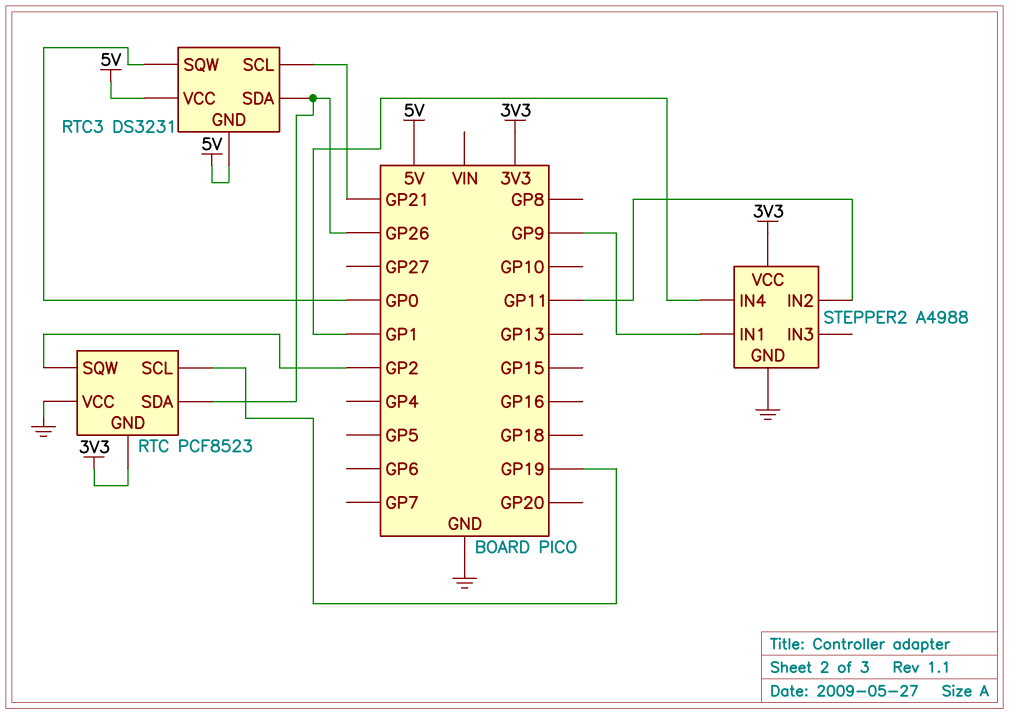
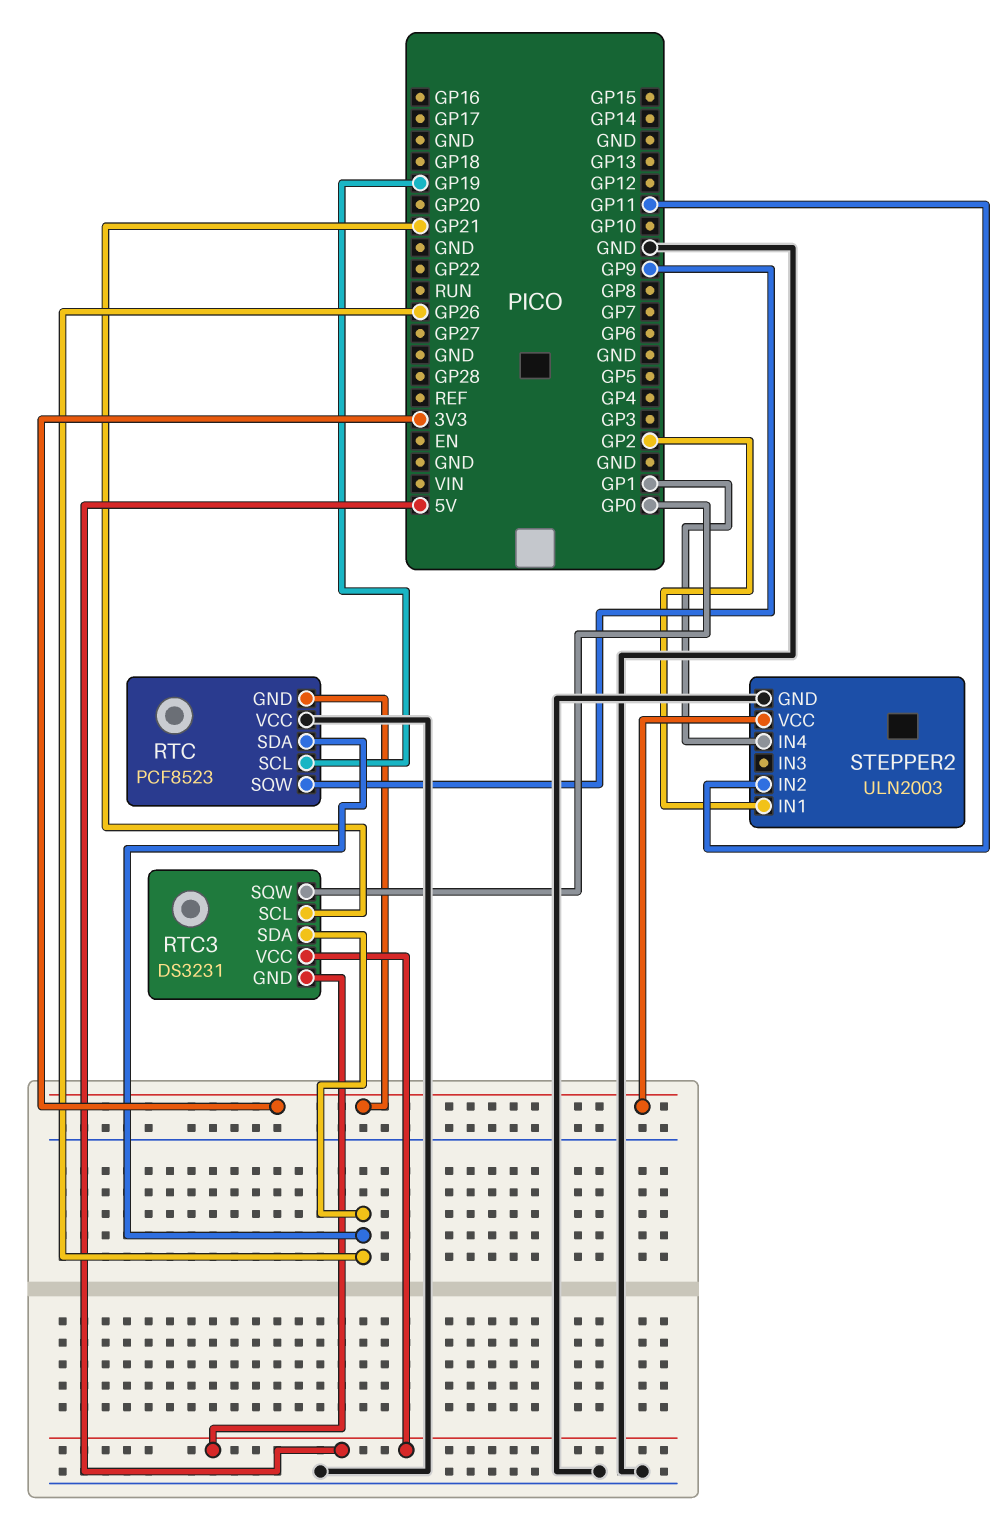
RTC pin SQW: GP2 -> GP9
STEPPER2: A4988 -> ULN2003
STEPPER2 pin IN1: GP9 -> GP2

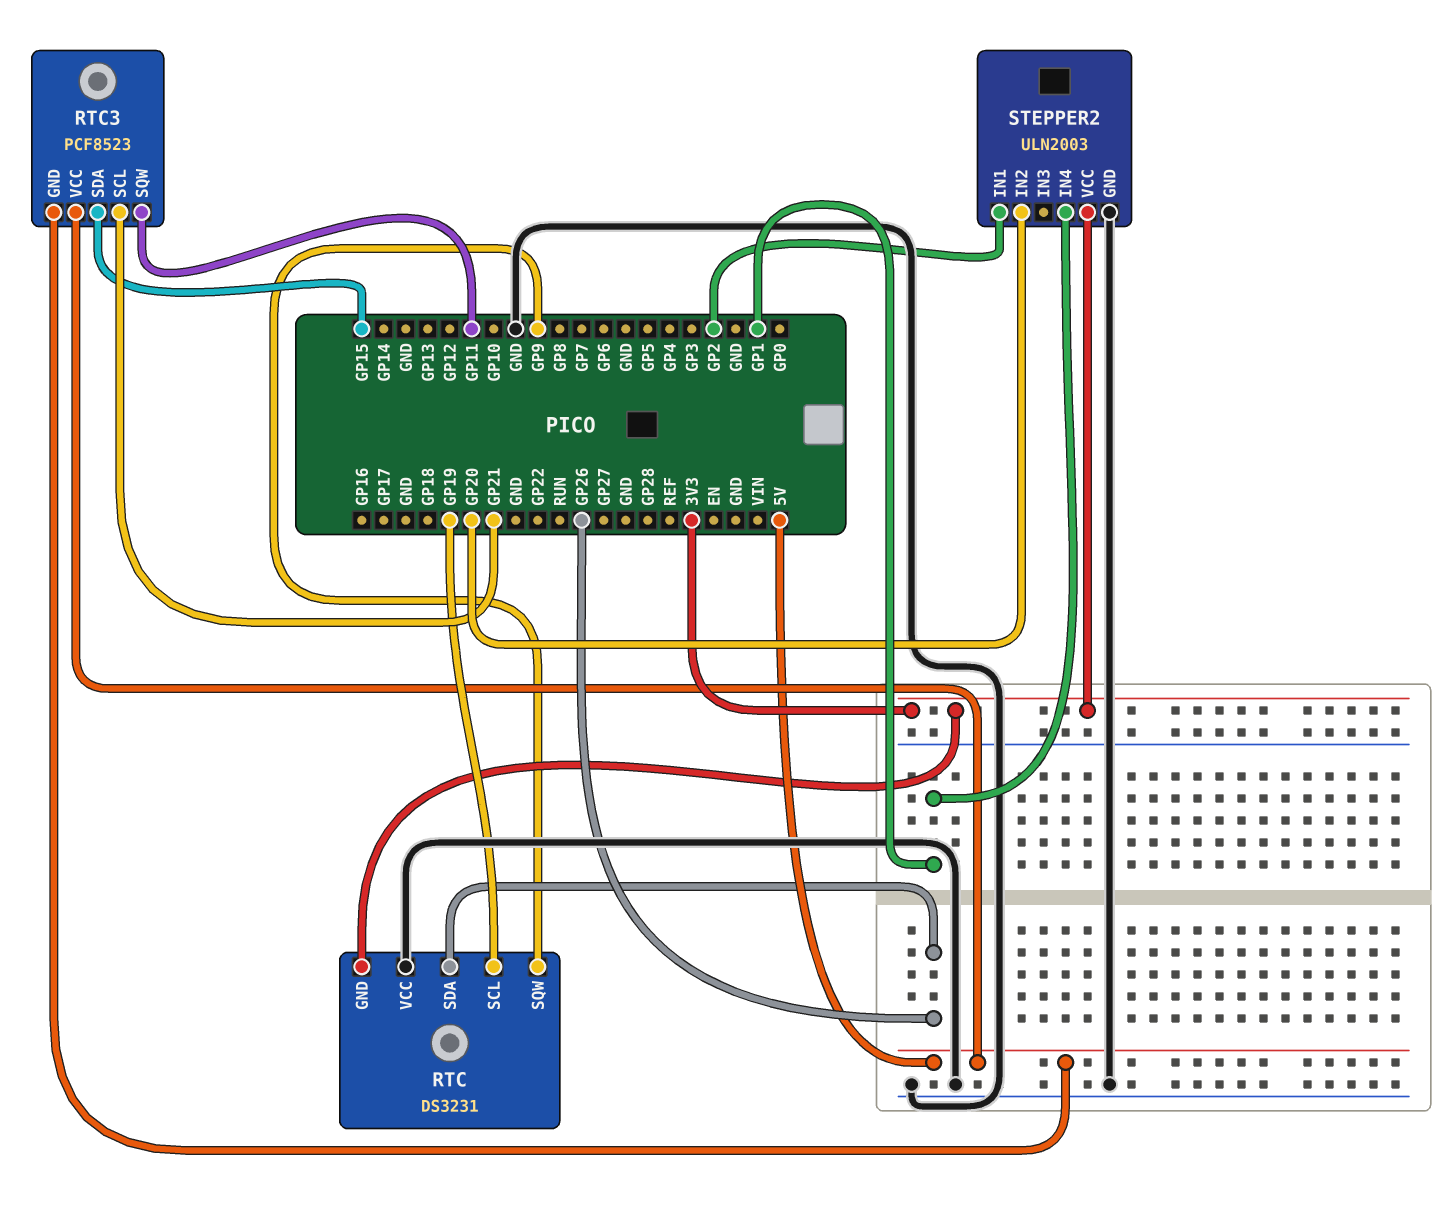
RTC: PCF8523 -> DS3231
RTC3: DS3231 -> PCF8523
RTC3 pin SDA: GP26 -> GP15
RTC3 pin SQW: GP0 -> GP11
STEPPER2 pin IN2: GP11 -> GP20

